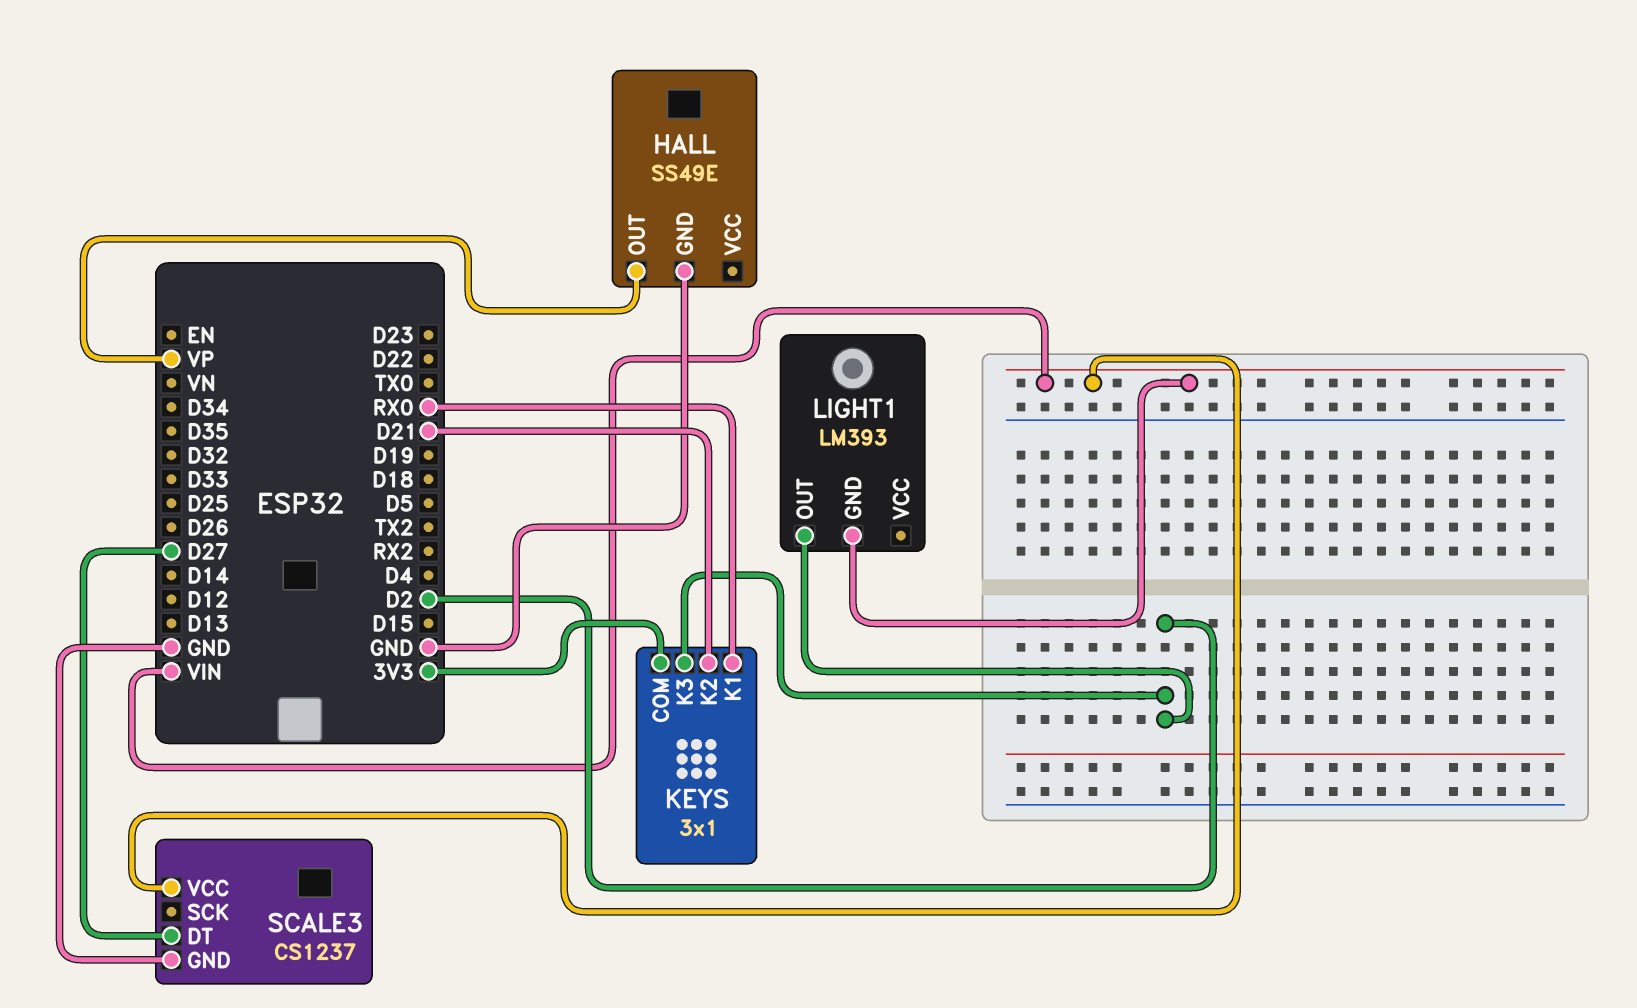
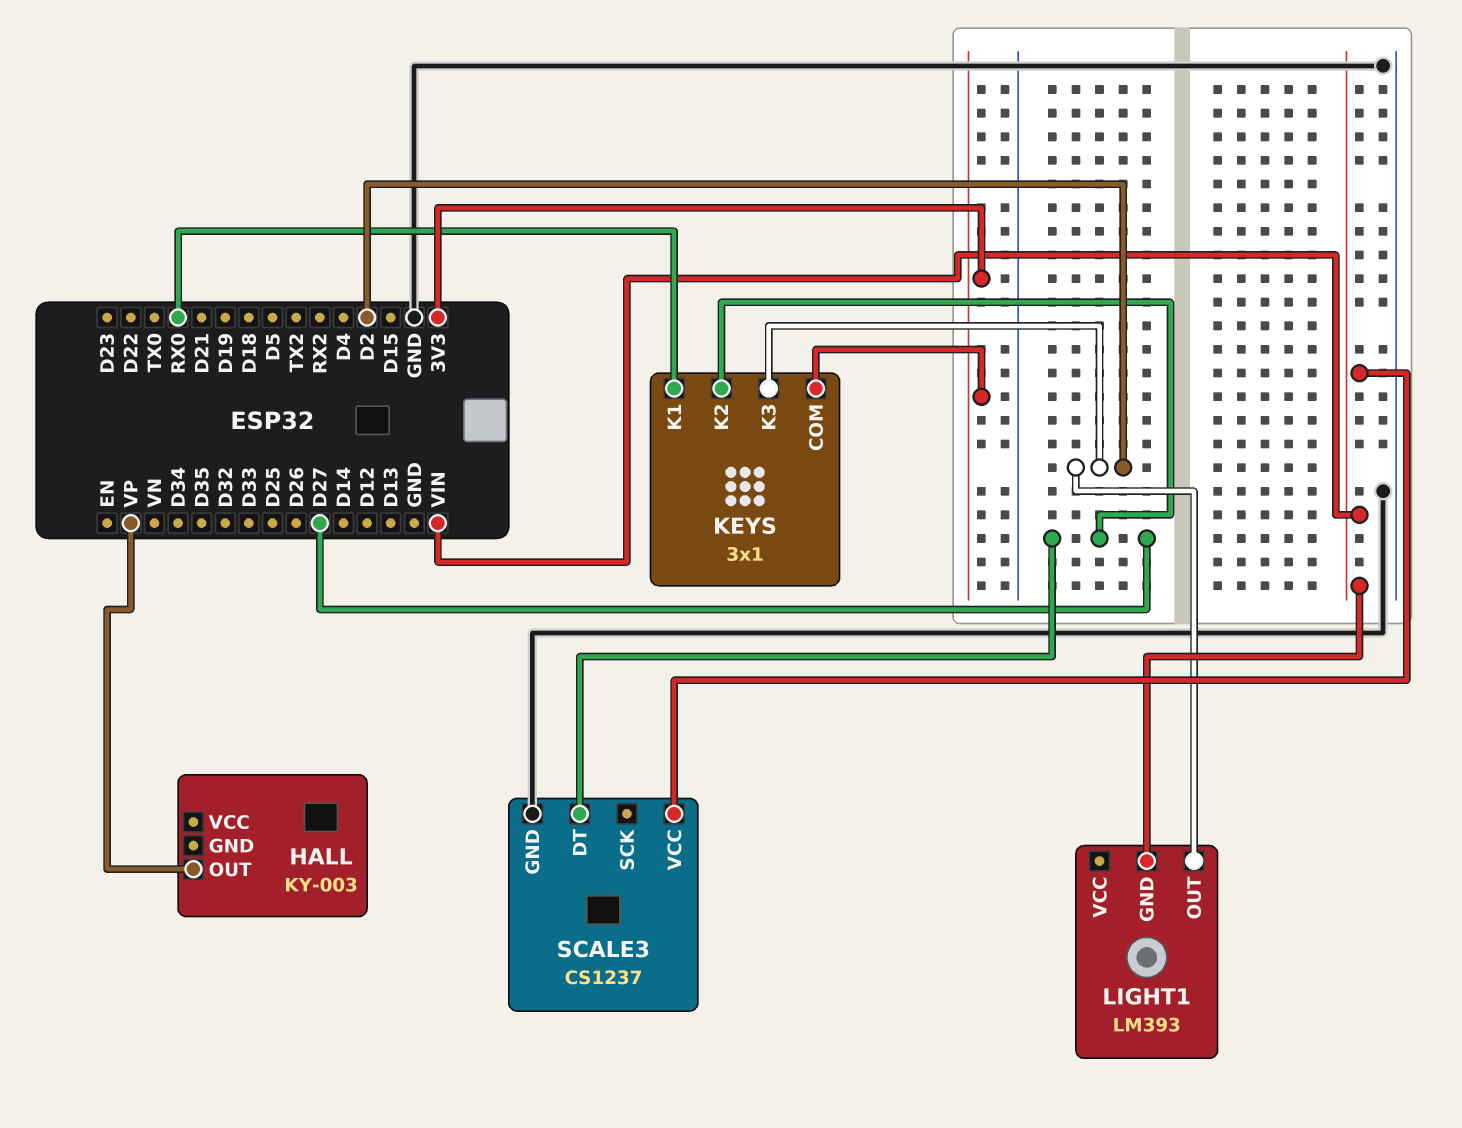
HALL: SS49E -> KY-003
HALL pin GND: GND -> none
KEYS pin K2: D21 -> D27

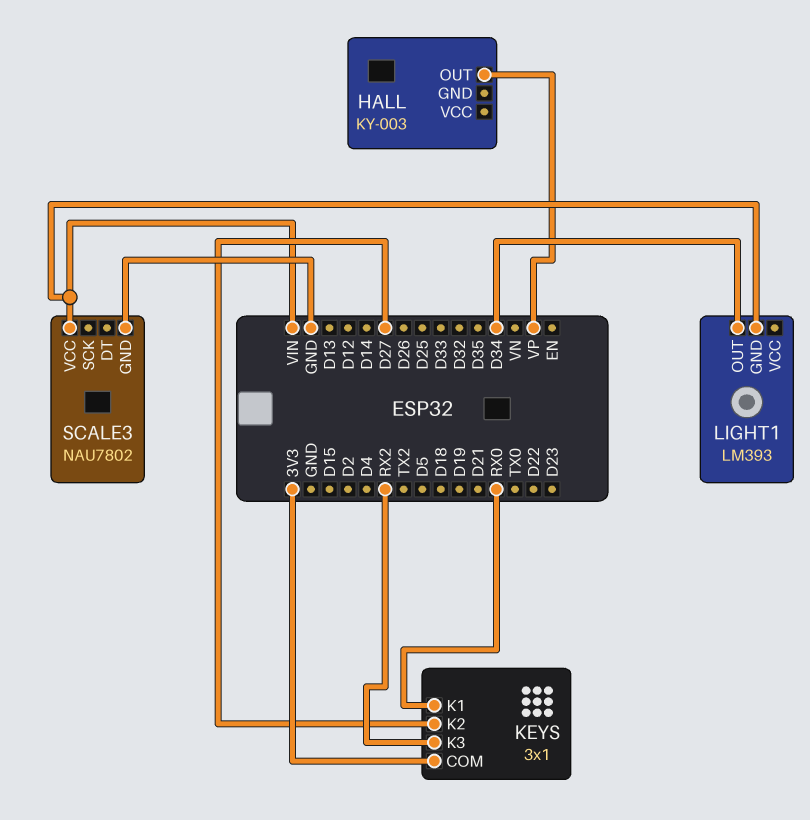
KEYS pin K3: D2 -> RX2
LIGHT1 pin OUT: D2 -> D34
SCALE3: CS1237 -> NAU7802
SCALE3 pin DT: D27 -> none

